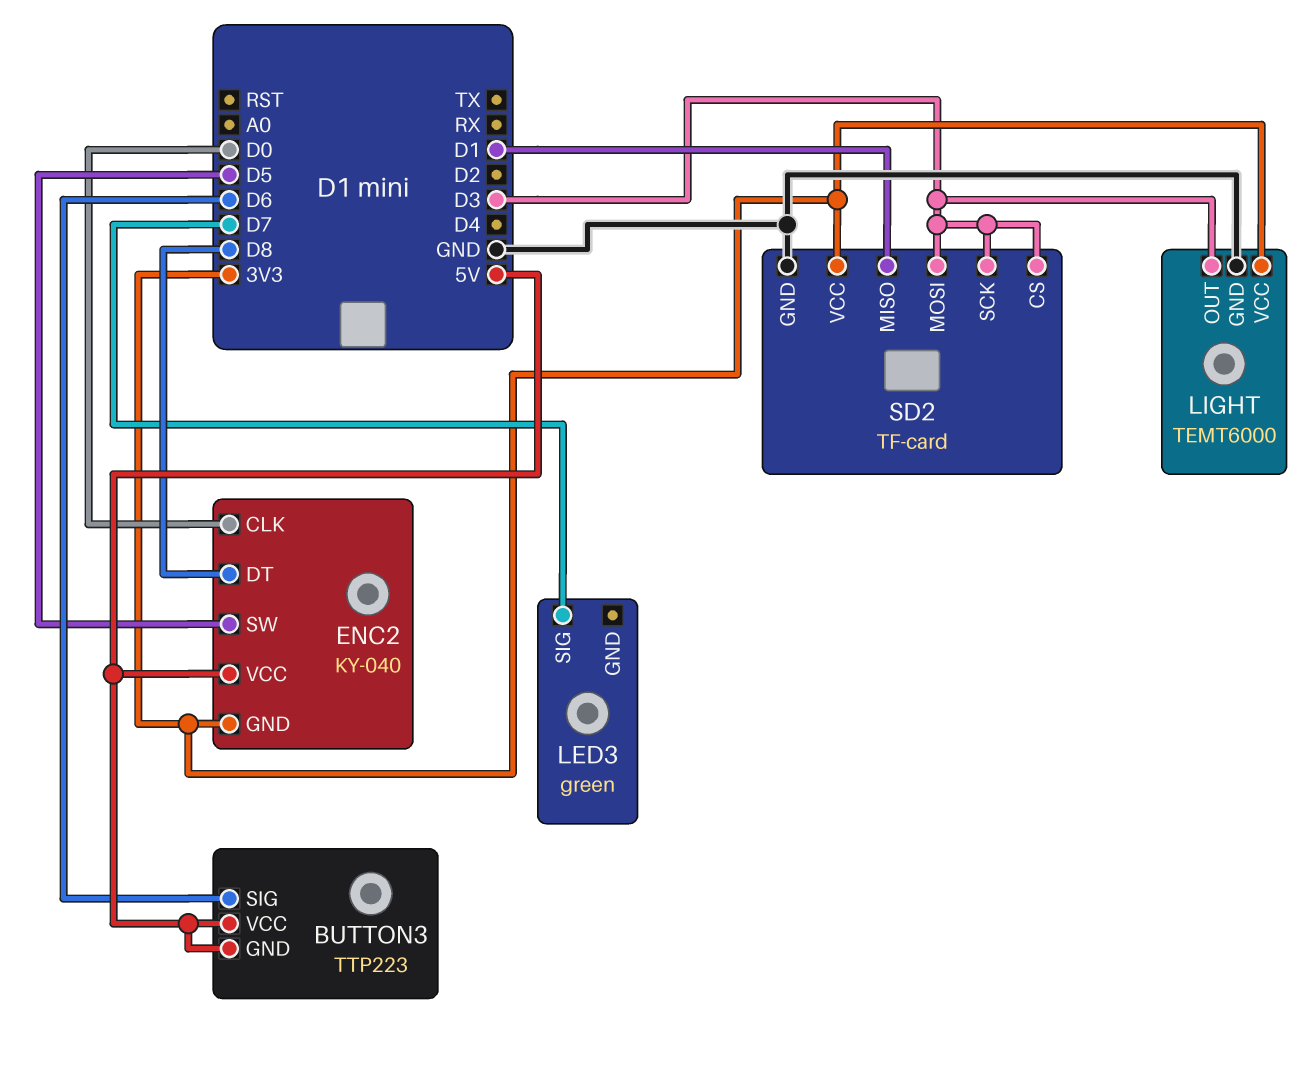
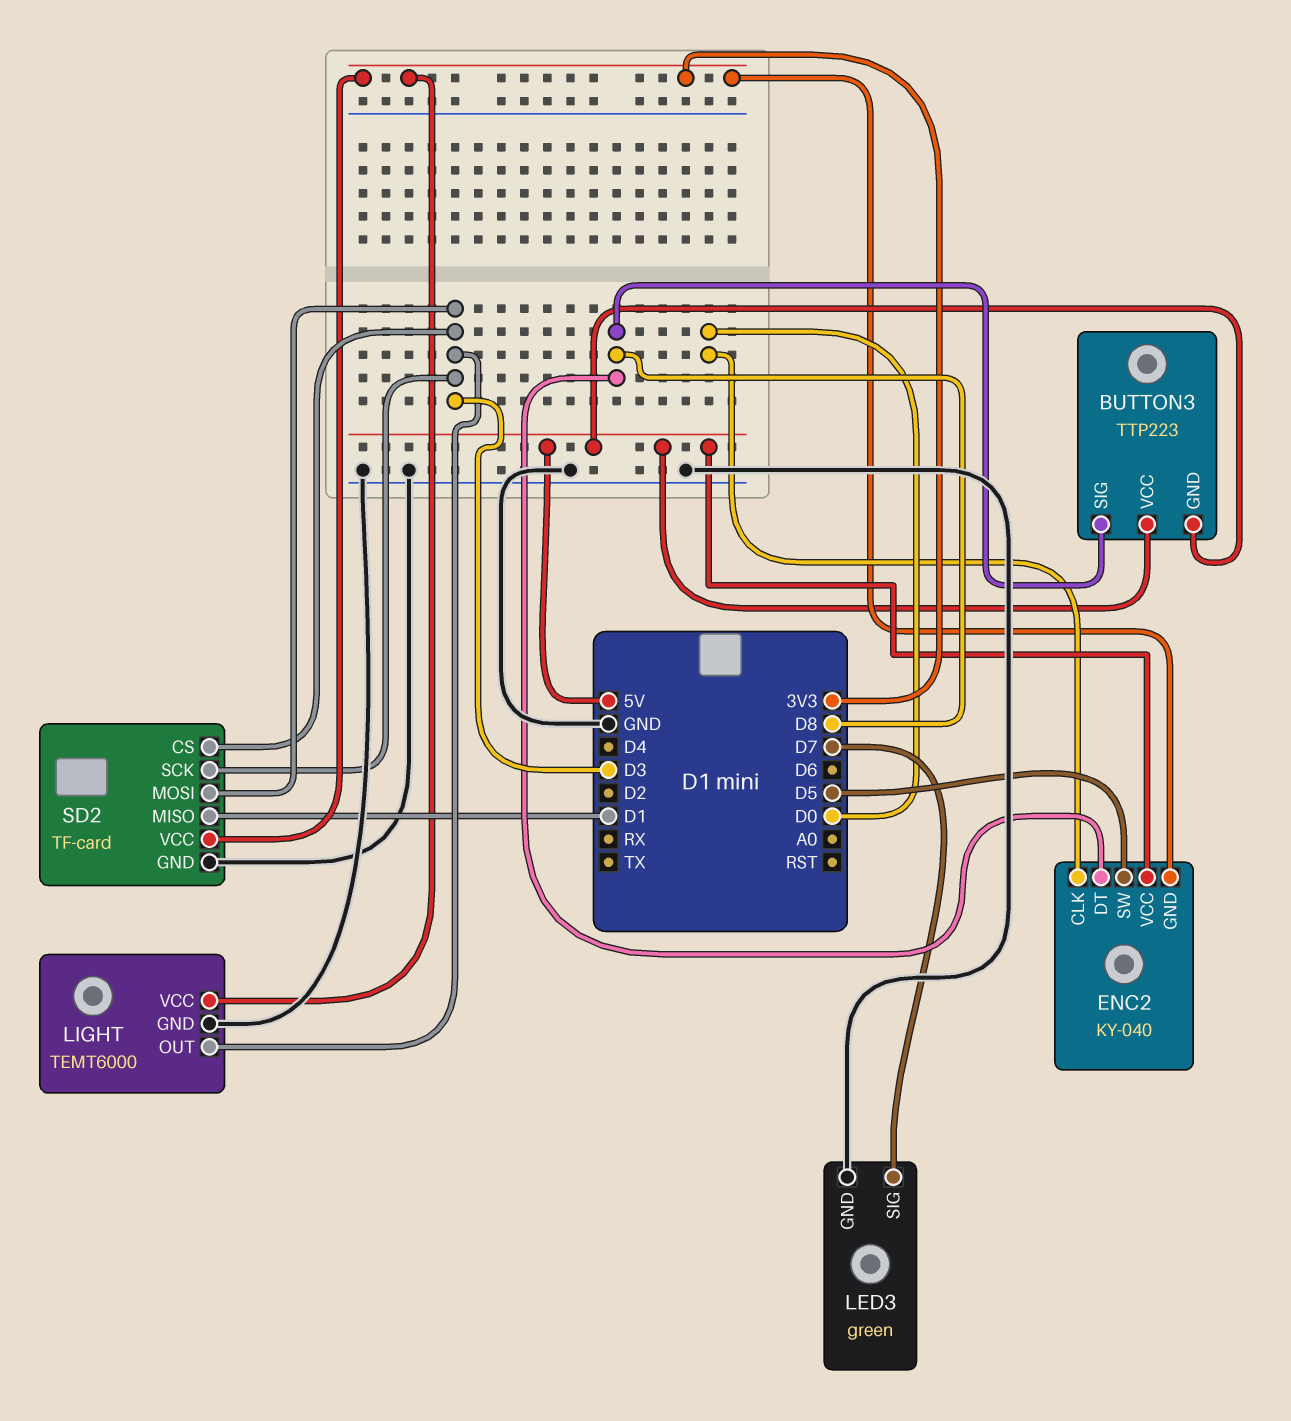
BUTTON3 pin SIG: D6 -> D8
LED3 pin GND: none -> GND

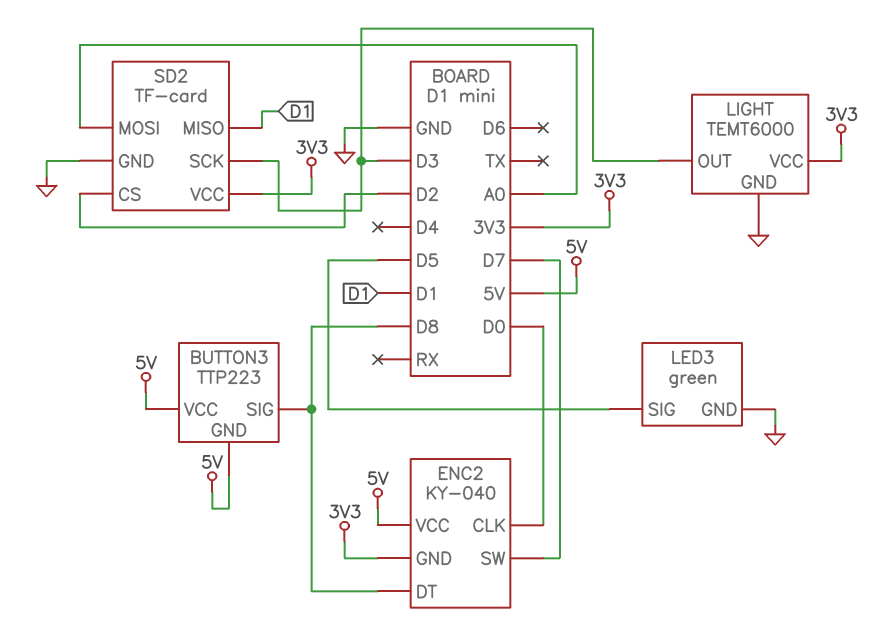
ENC2 pin SW: D5 -> D7
LED3 pin SIG: D7 -> D5
SD2 pin CS: D3 -> D2
SD2 pin MOSI: D3 -> A0

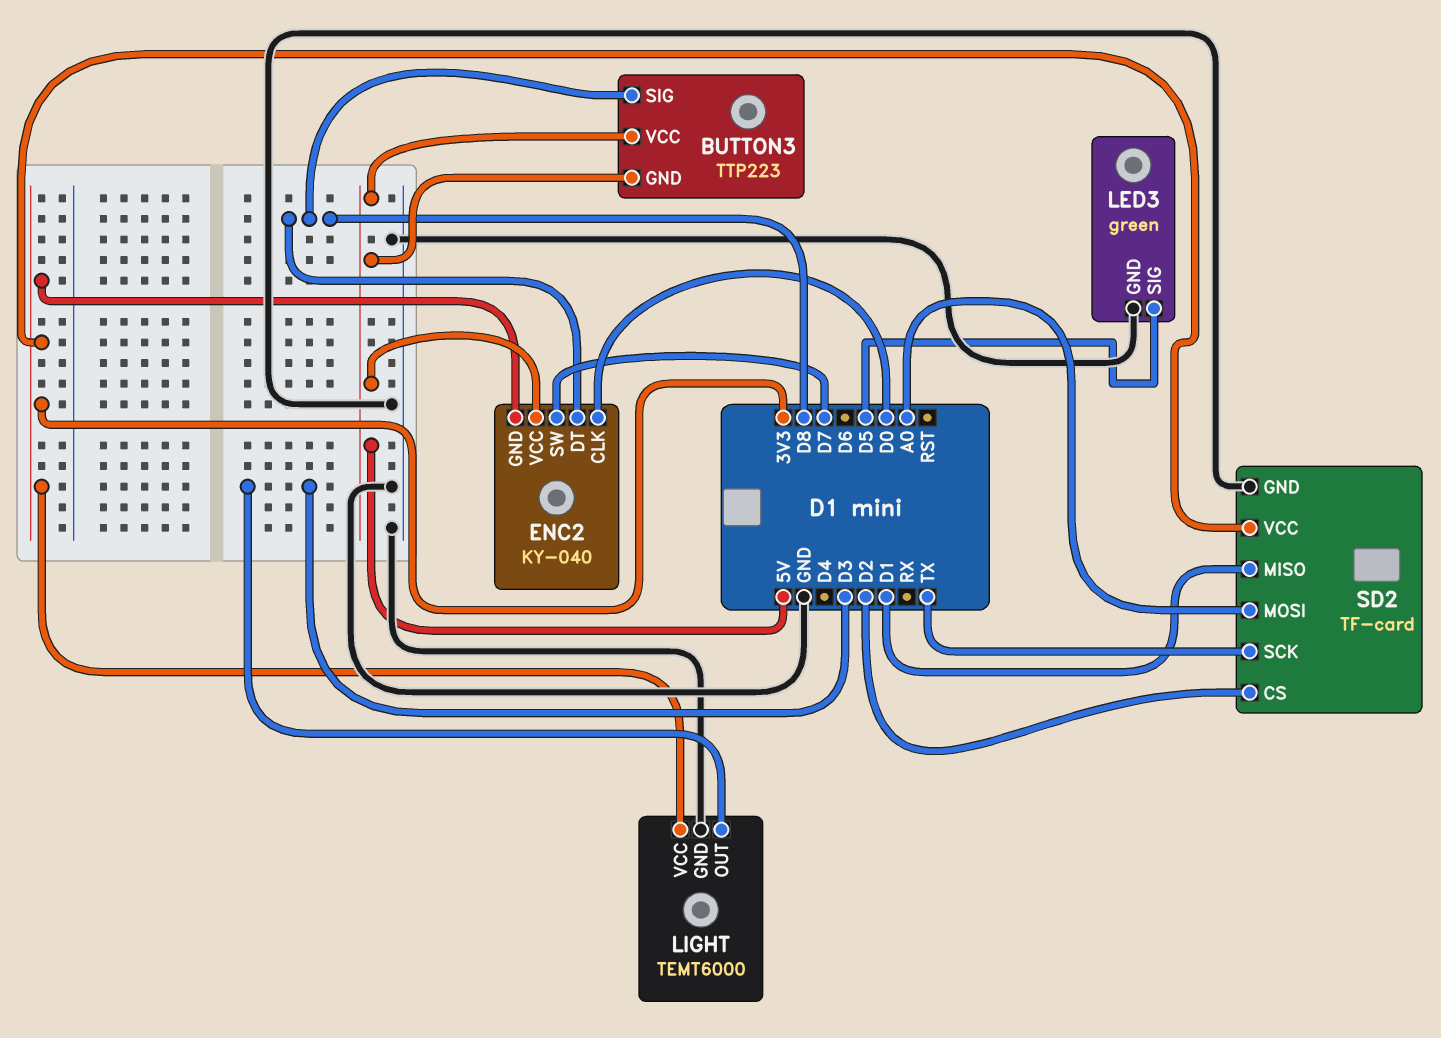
SD2 pin SCK: D3 -> TX

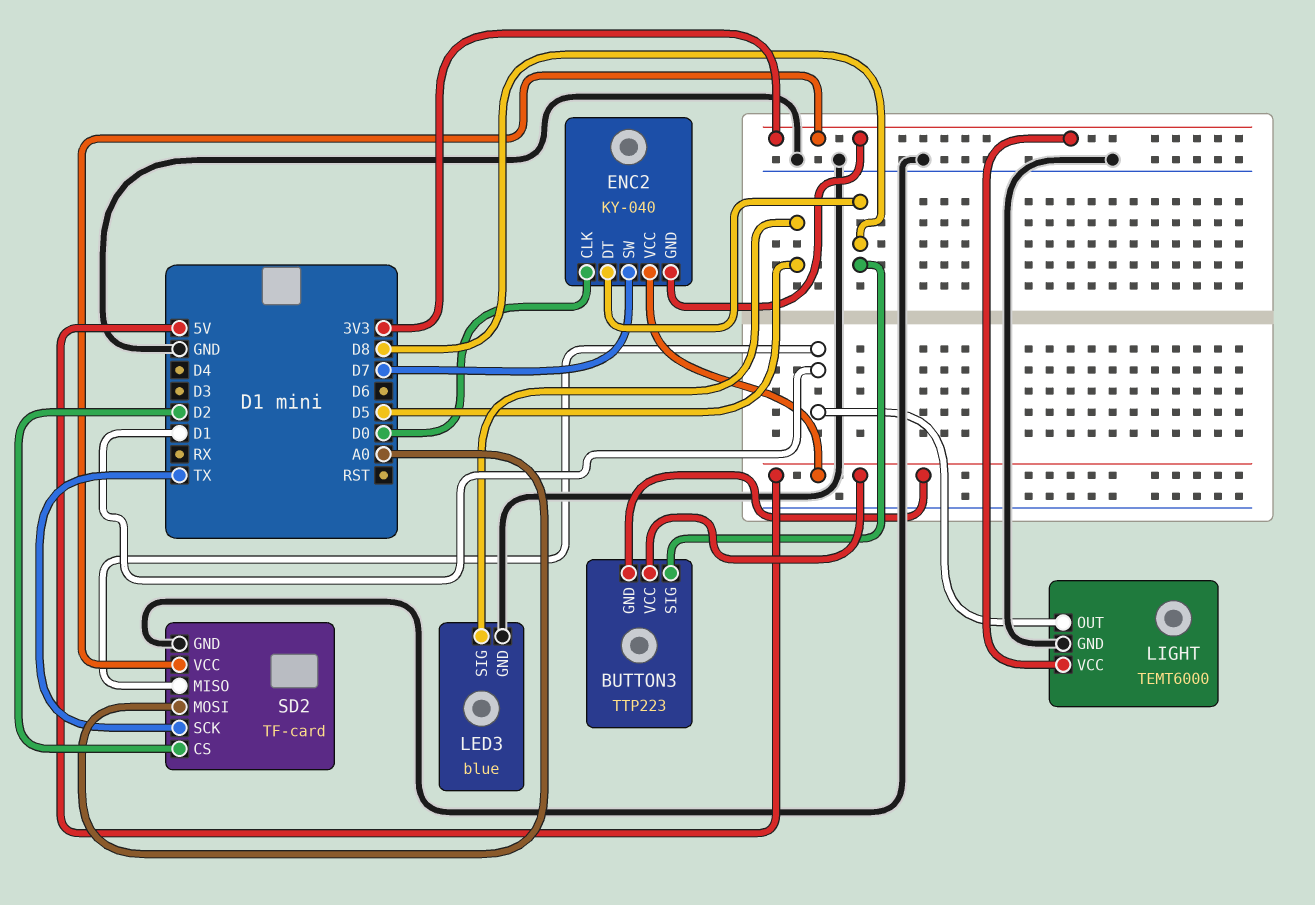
LED3: green -> blue
LIGHT pin OUT: D3 -> D1

